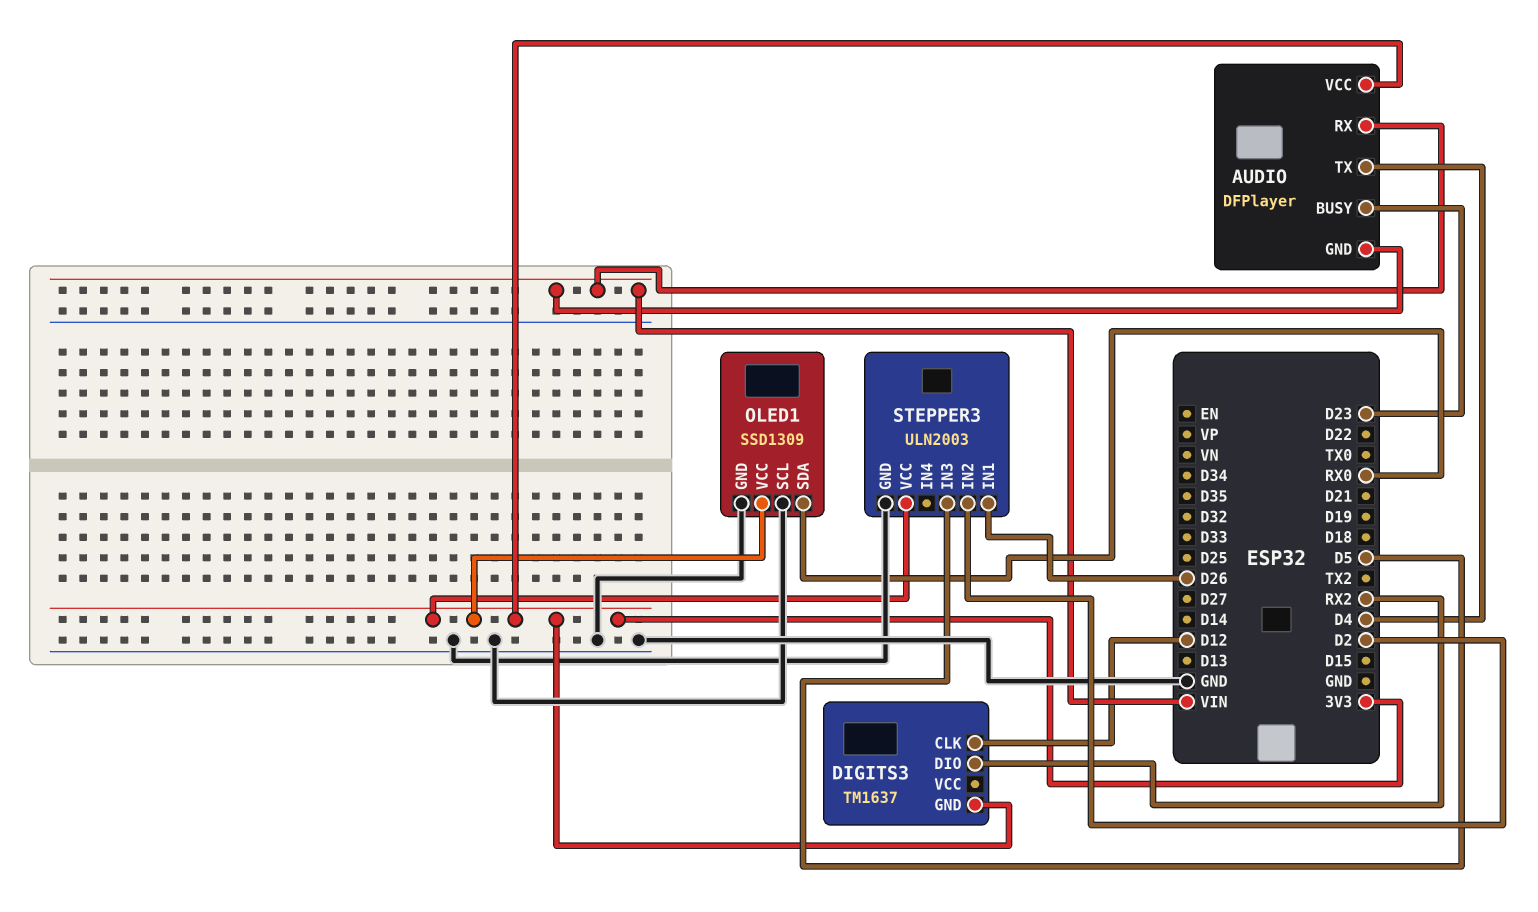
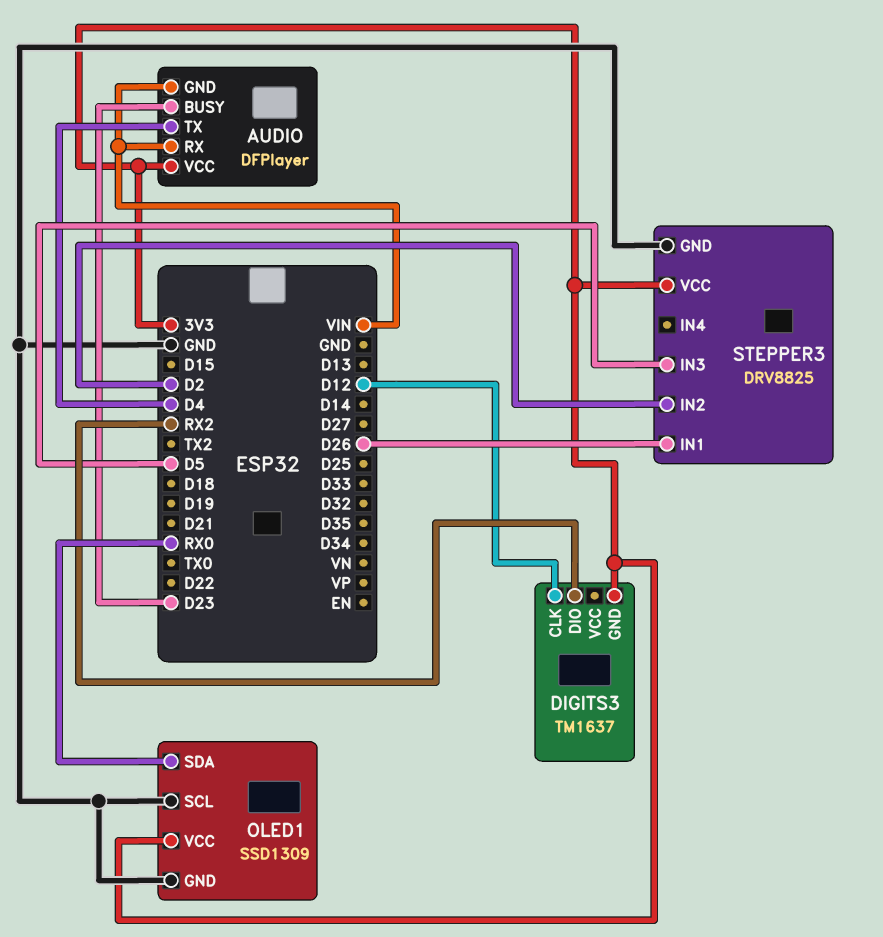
STEPPER3: ULN2003 -> DRV8825

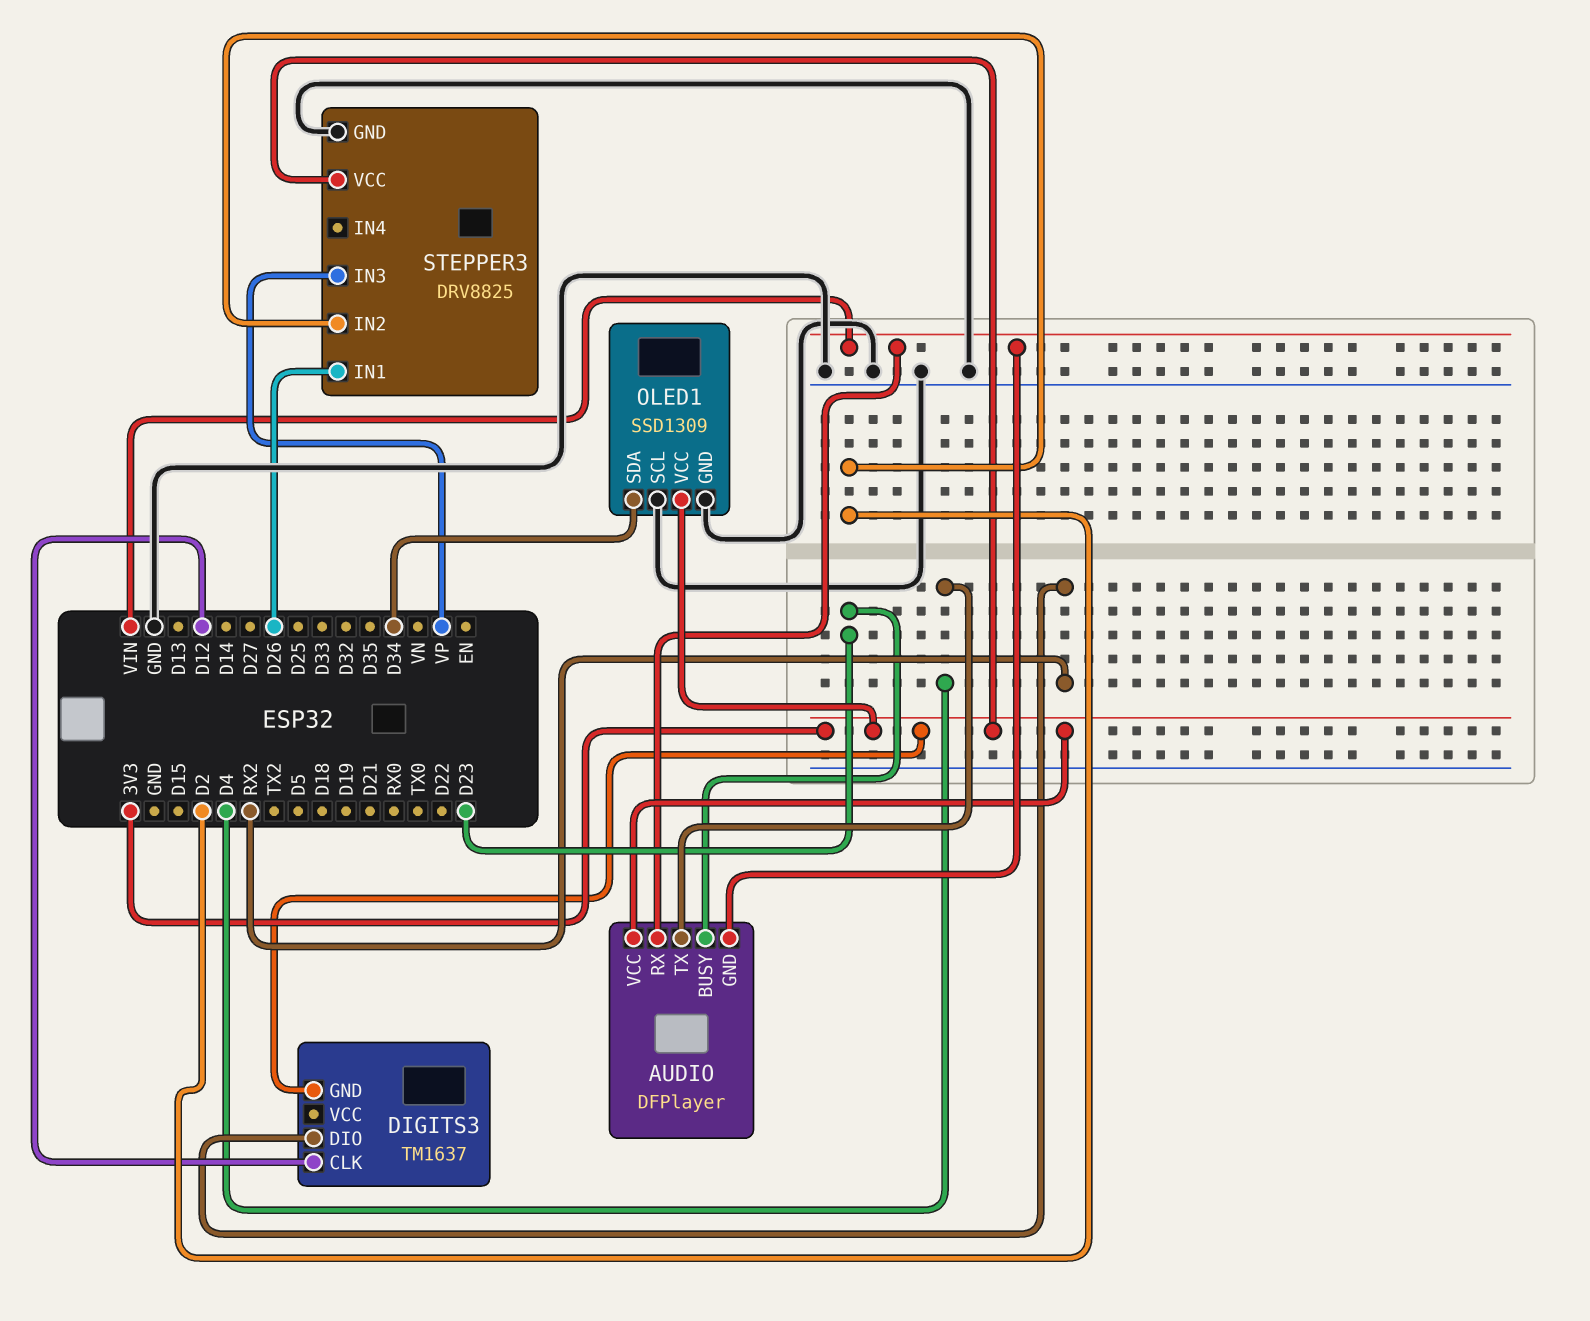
OLED1 pin SDA: RX0 -> D34
STEPPER3 pin IN3: D5 -> VP

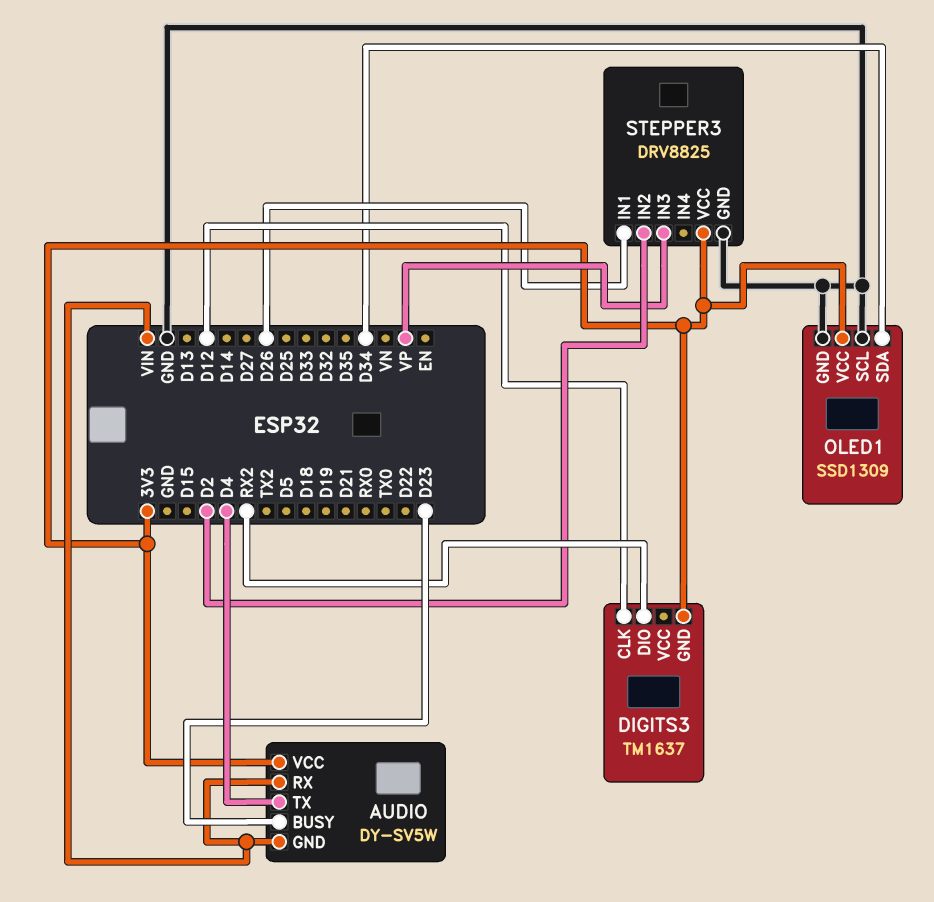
AUDIO: DFPlayer -> DY-SV5W

